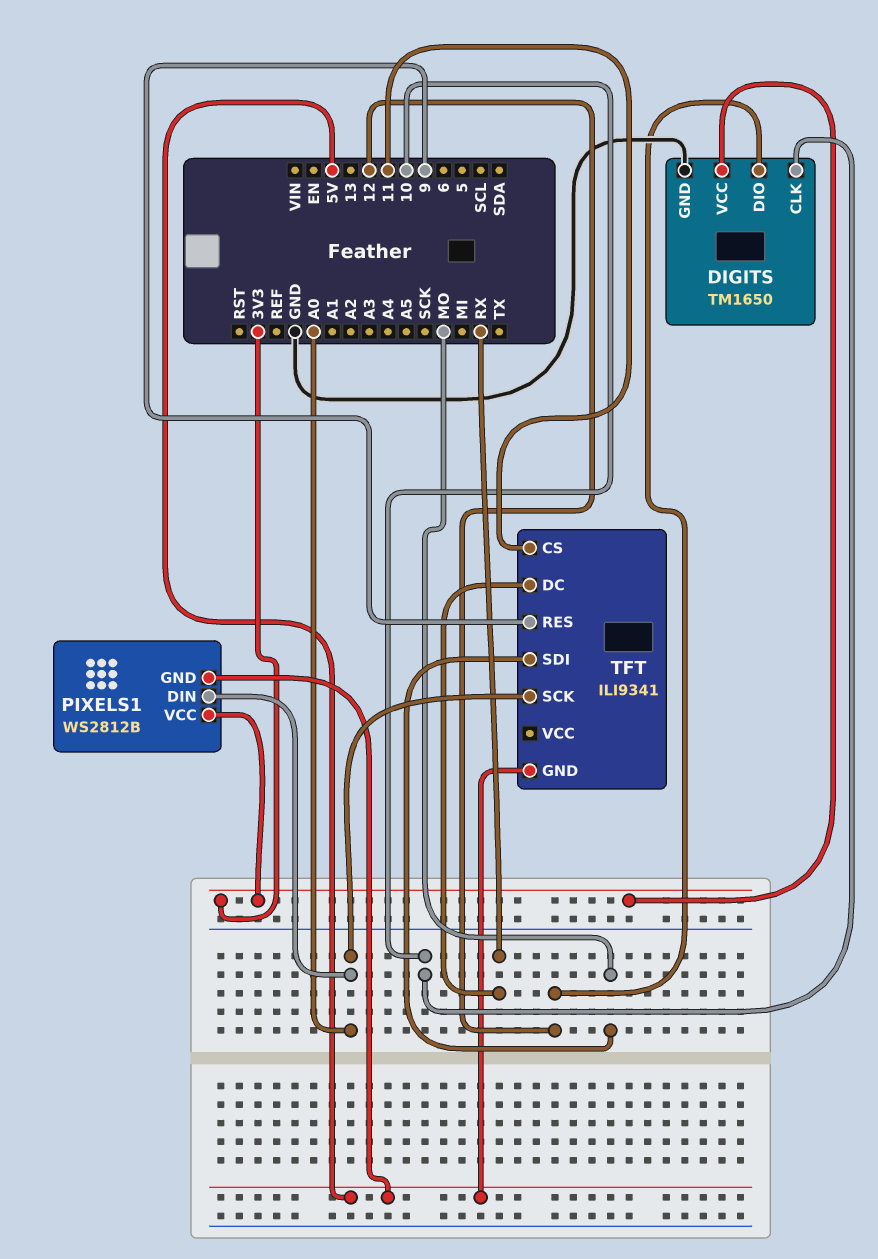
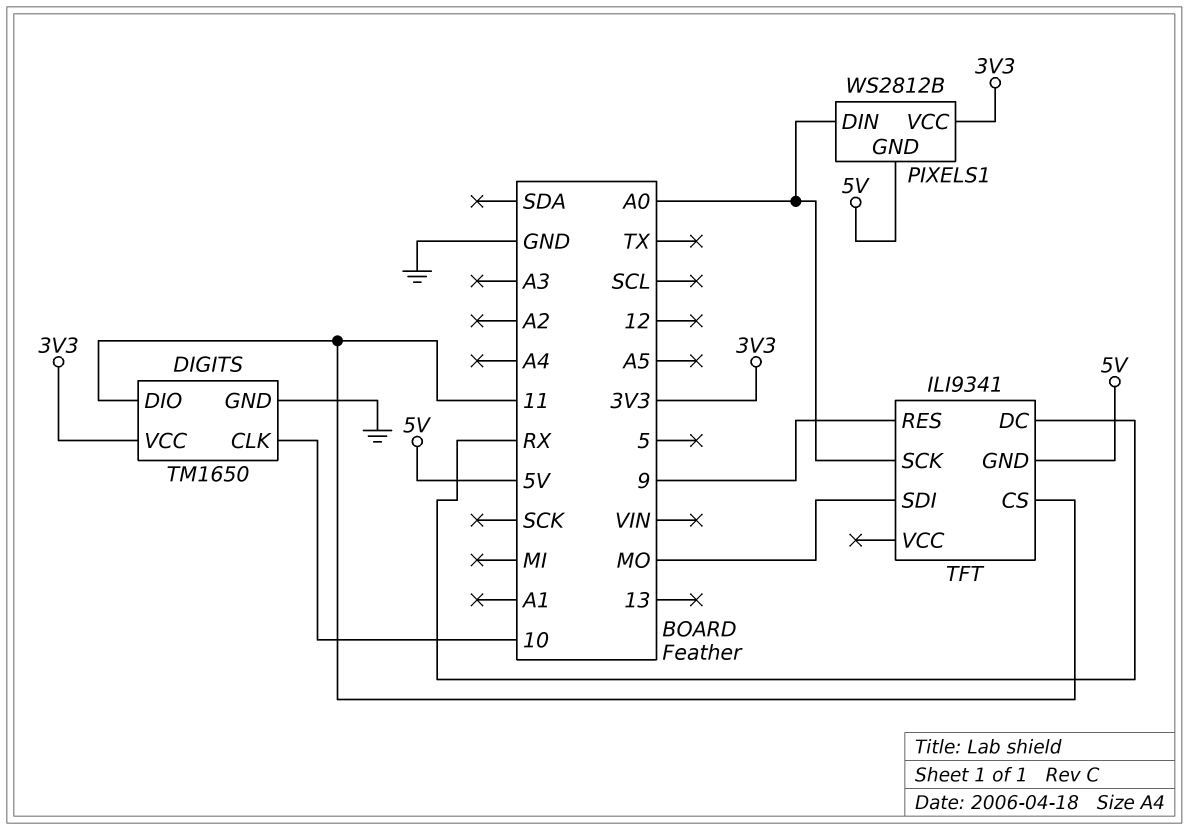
DIGITS pin DIO: 12 -> 11

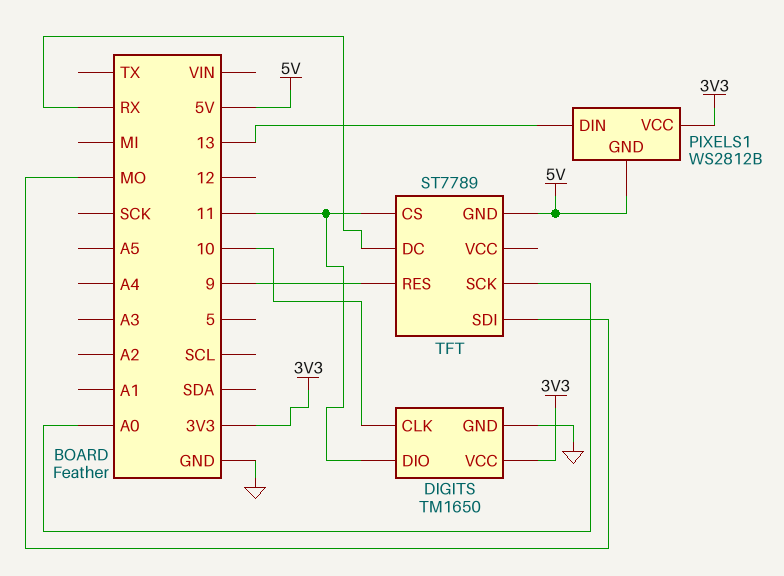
PIXELS1 pin DIN: A0 -> 13
TFT: ILI9341 -> ST7789

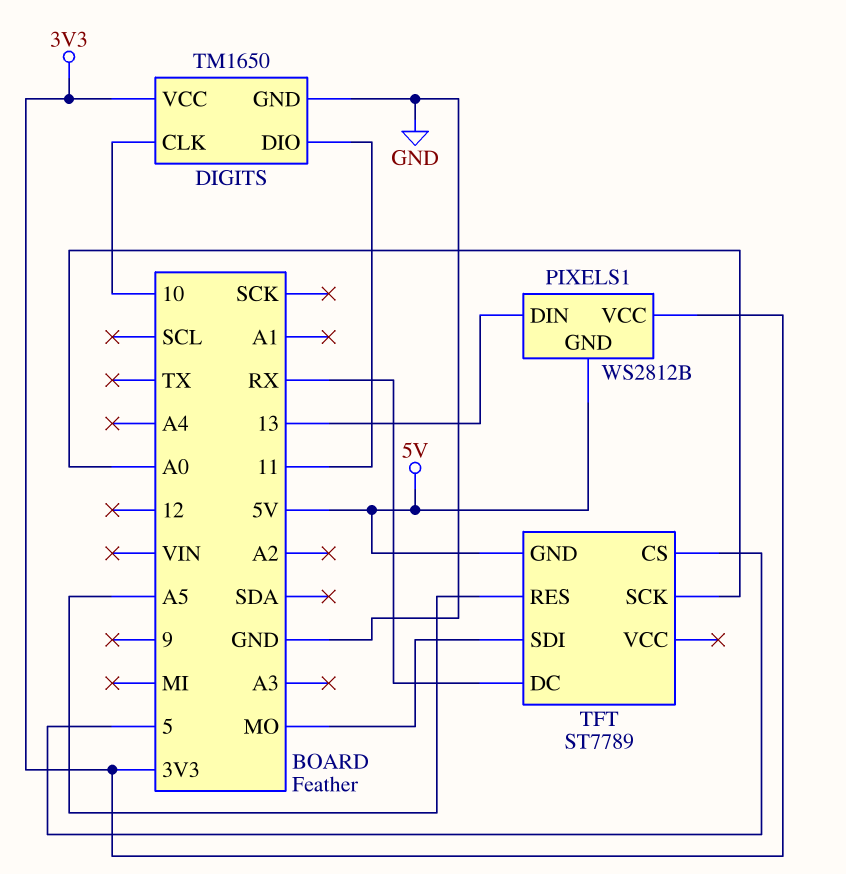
TFT pin CS: 11 -> 5
TFT pin RES: 9 -> A5

